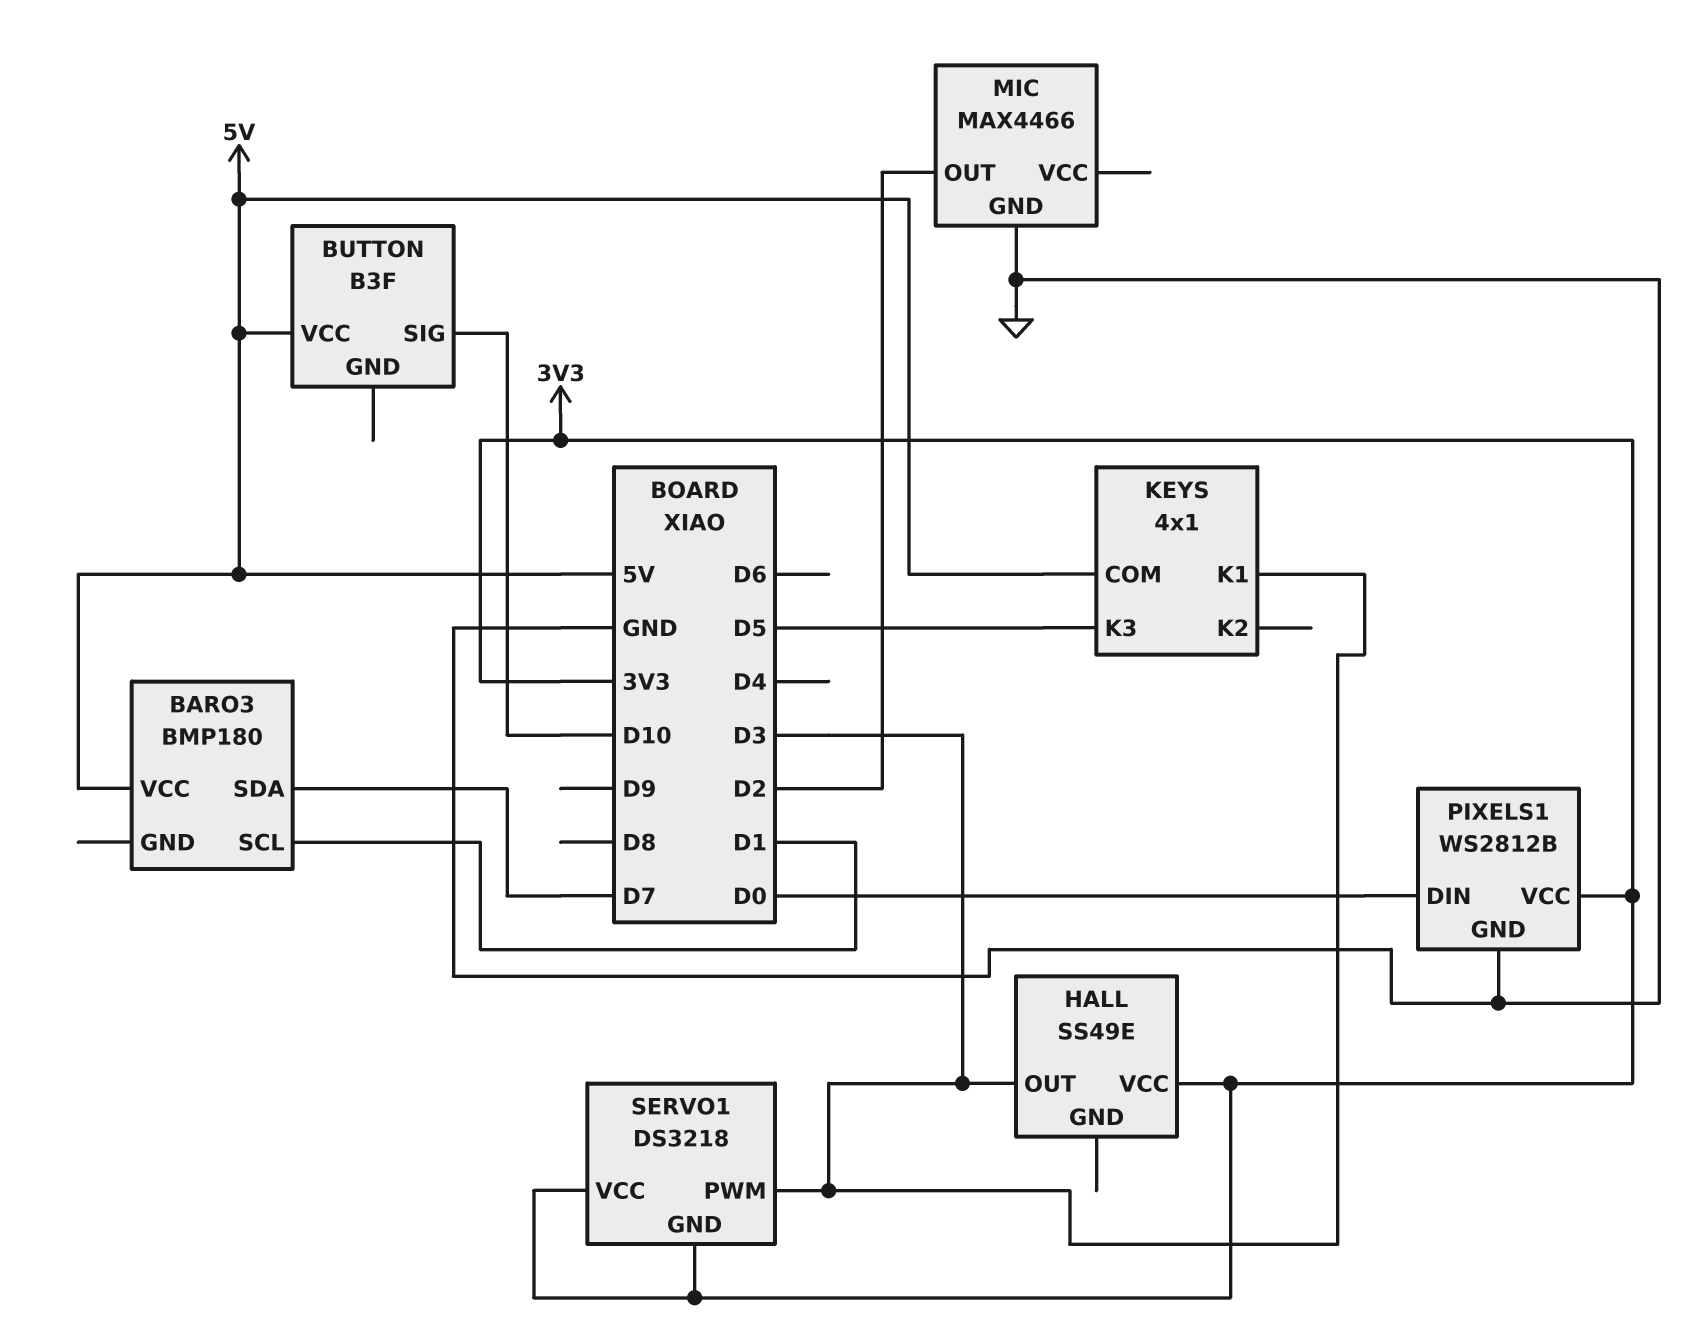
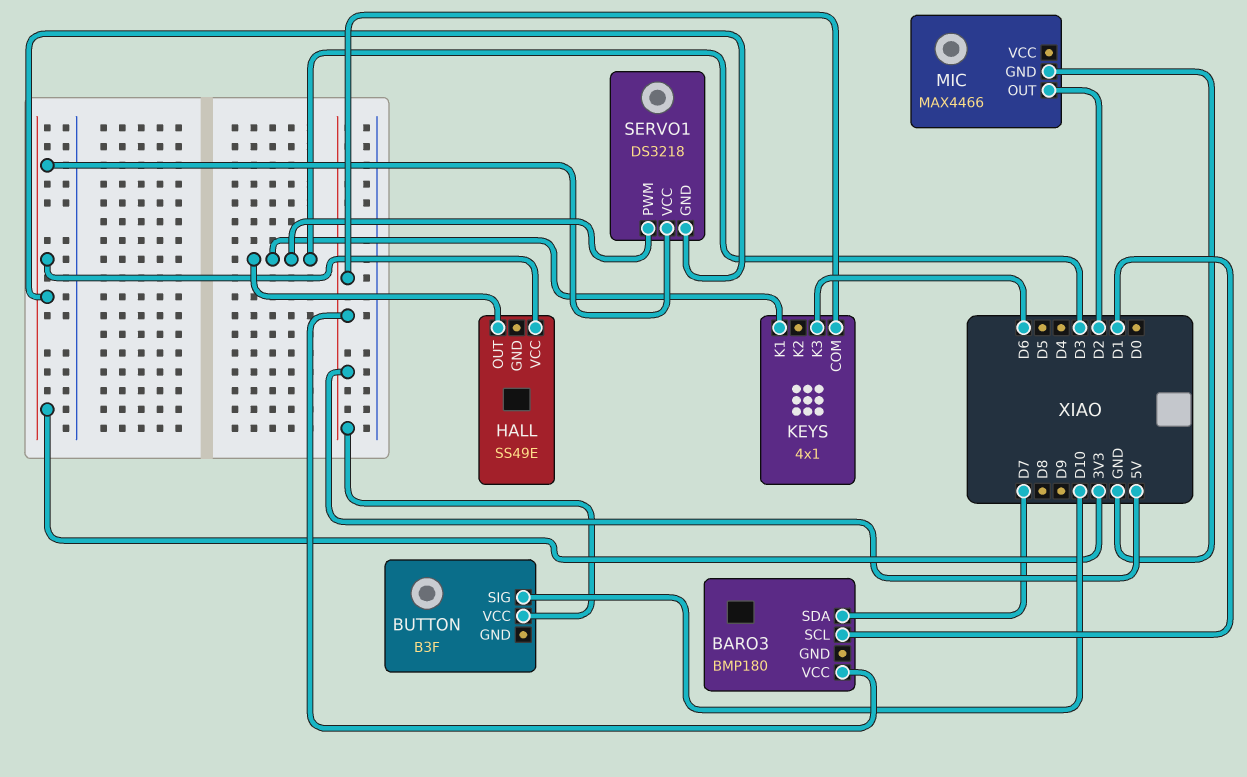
KEYS pin K3: D5 -> D6
PIXELS1: WS2812B -> none
PIXELS1 pin DIN: D0 -> none
PIXELS1 pin GND: GND -> none
PIXELS1 pin VCC: 3V3 -> none

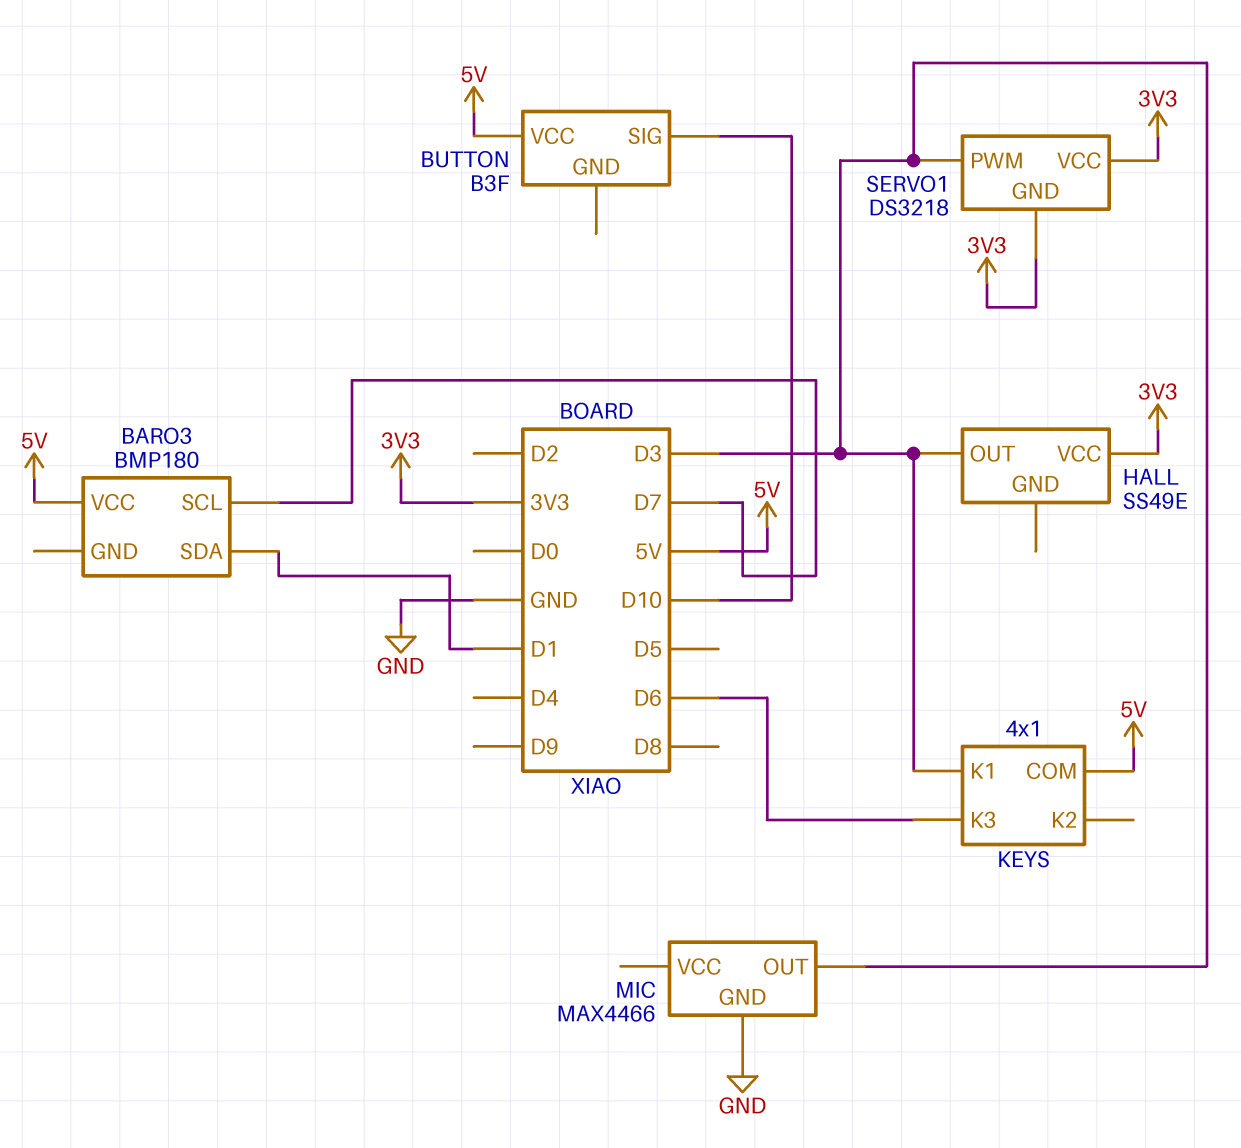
BARO3 pin SCL: D1 -> D7
BARO3 pin SDA: D7 -> D1
MIC pin OUT: D2 -> D3

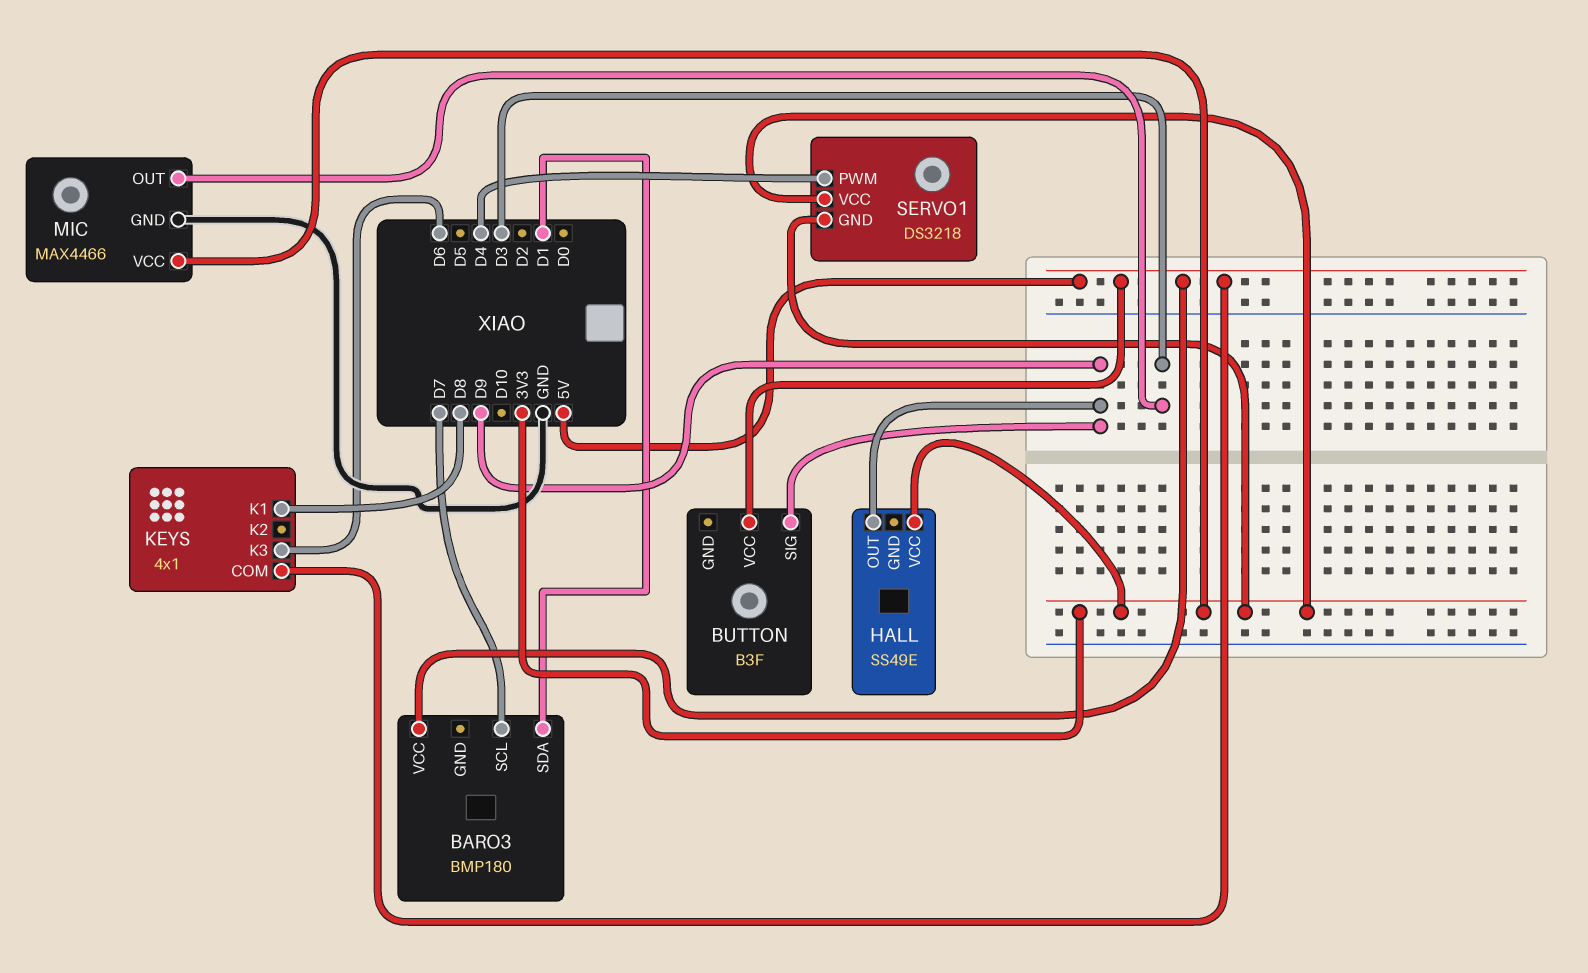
BUTTON pin SIG: D10 -> D9
HALL pin OUT: D3 -> D9
KEYS pin K1: D3 -> D8
MIC pin VCC: none -> 3V3
SERVO1 pin PWM: D3 -> D4

